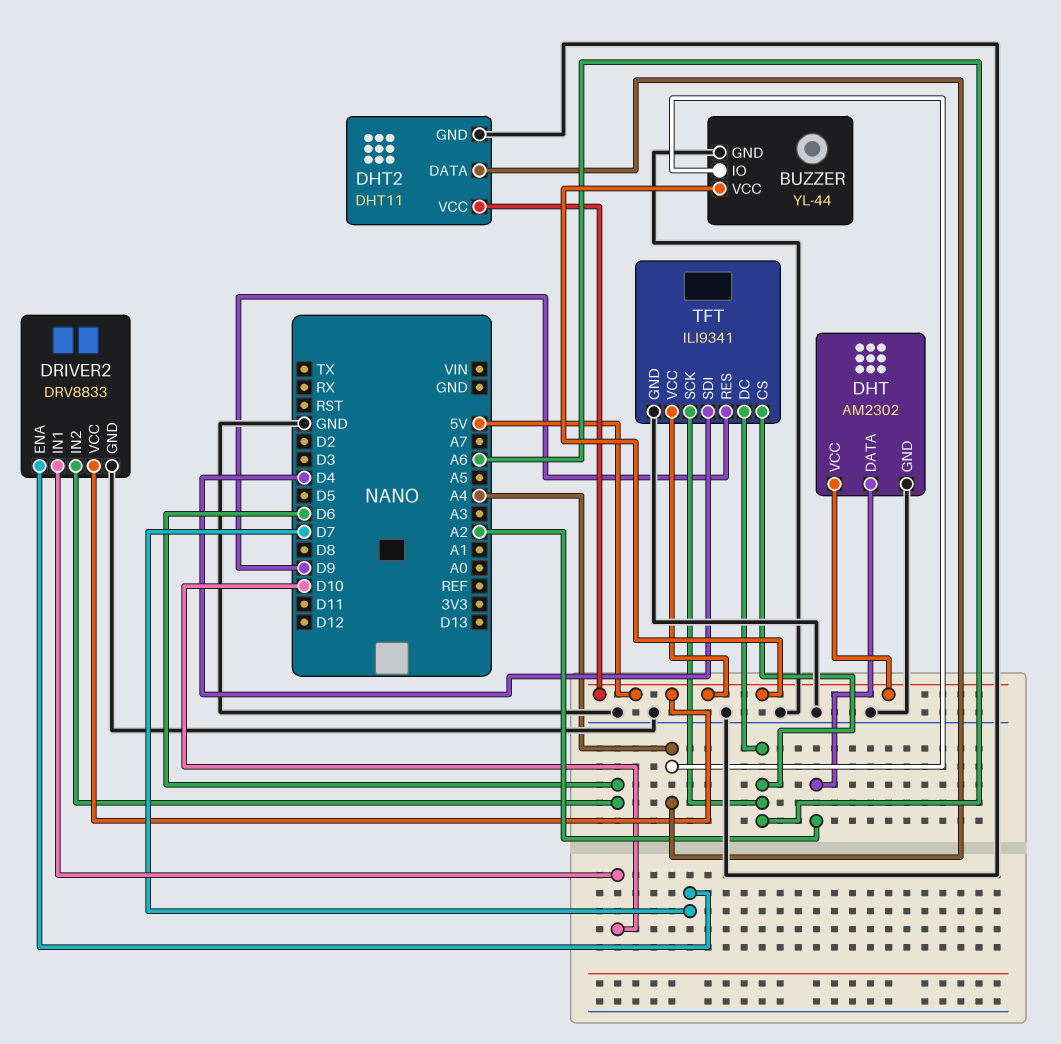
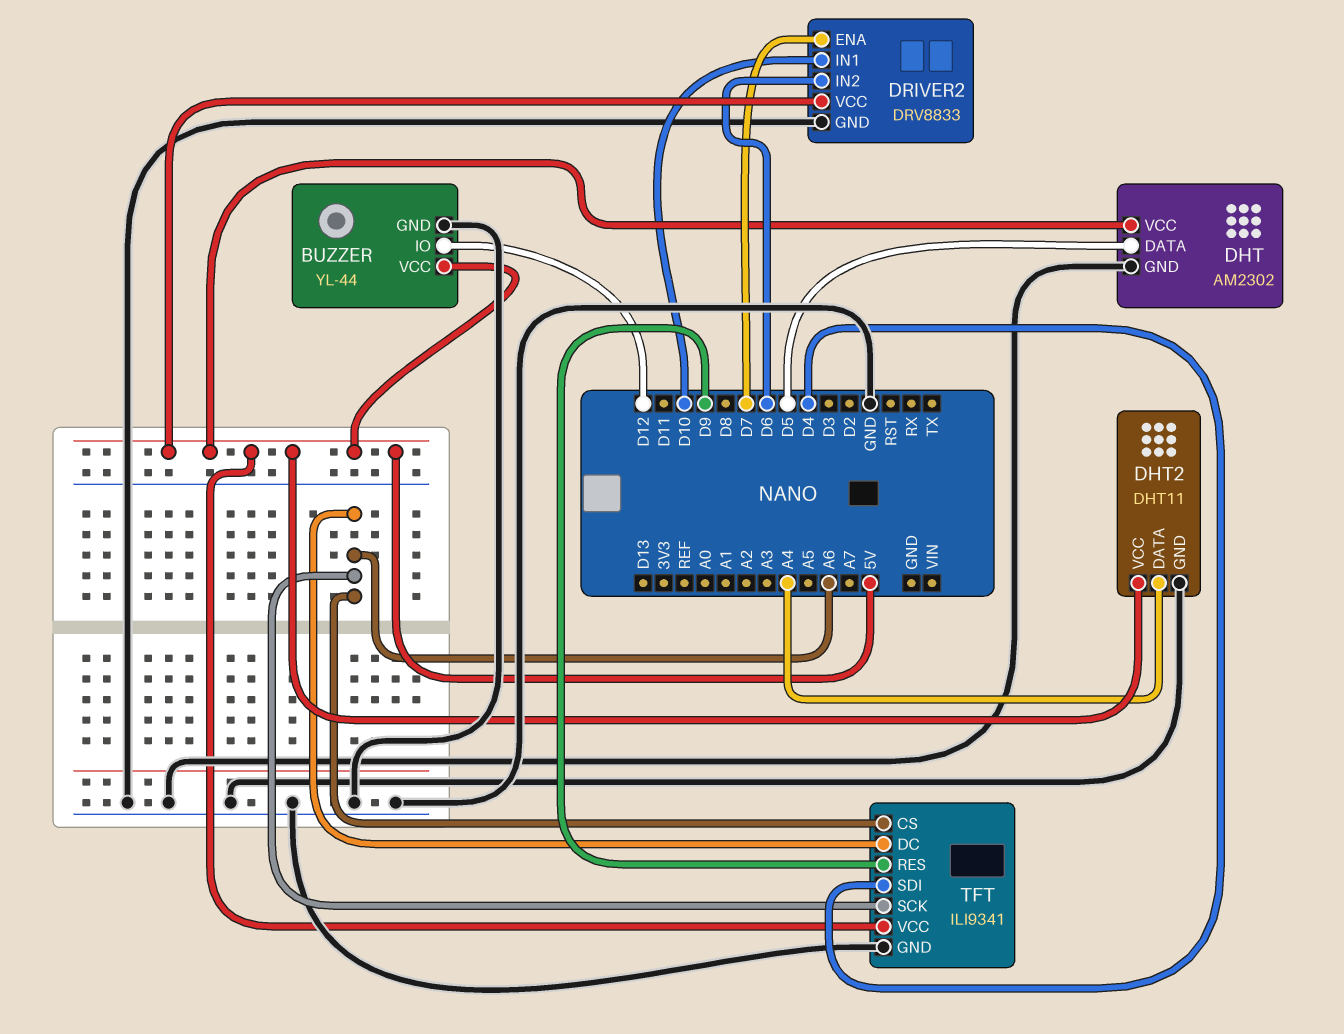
BUZZER pin IO: A4 -> D12
DHT pin DATA: A2 -> D5

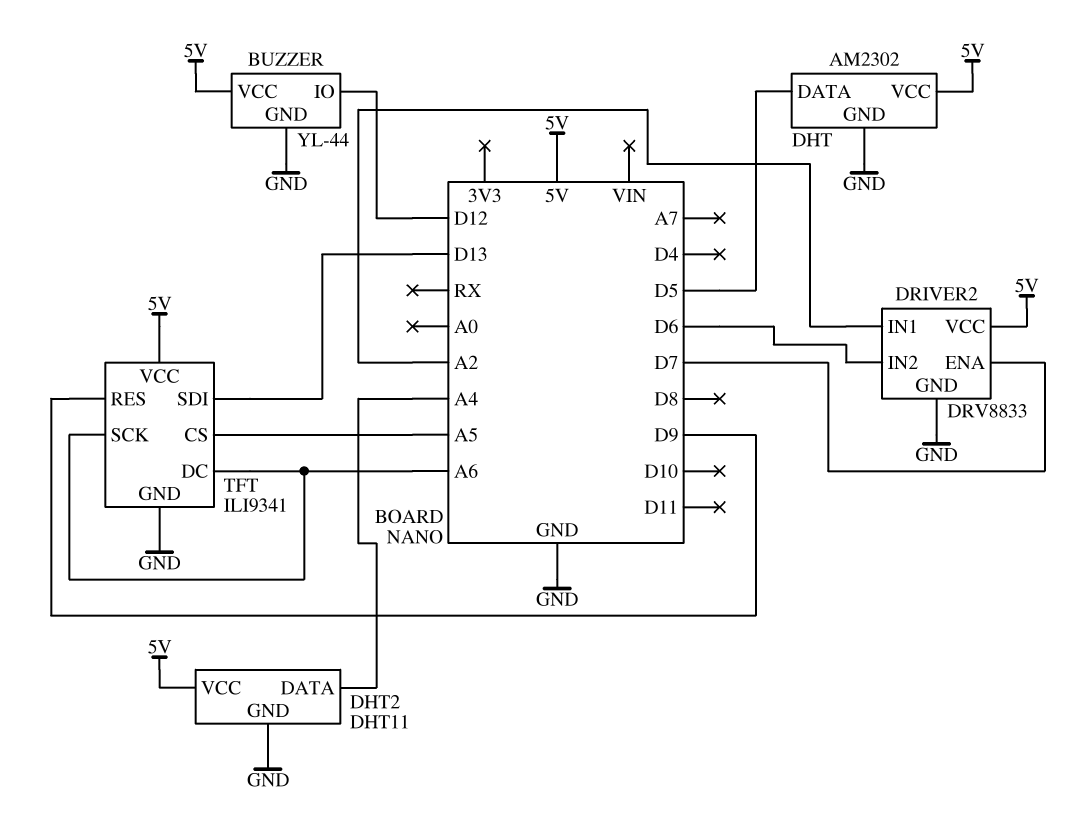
DRIVER2 pin IN1: D10 -> A2
TFT pin CS: A6 -> A5
TFT pin SDI: D4 -> D13

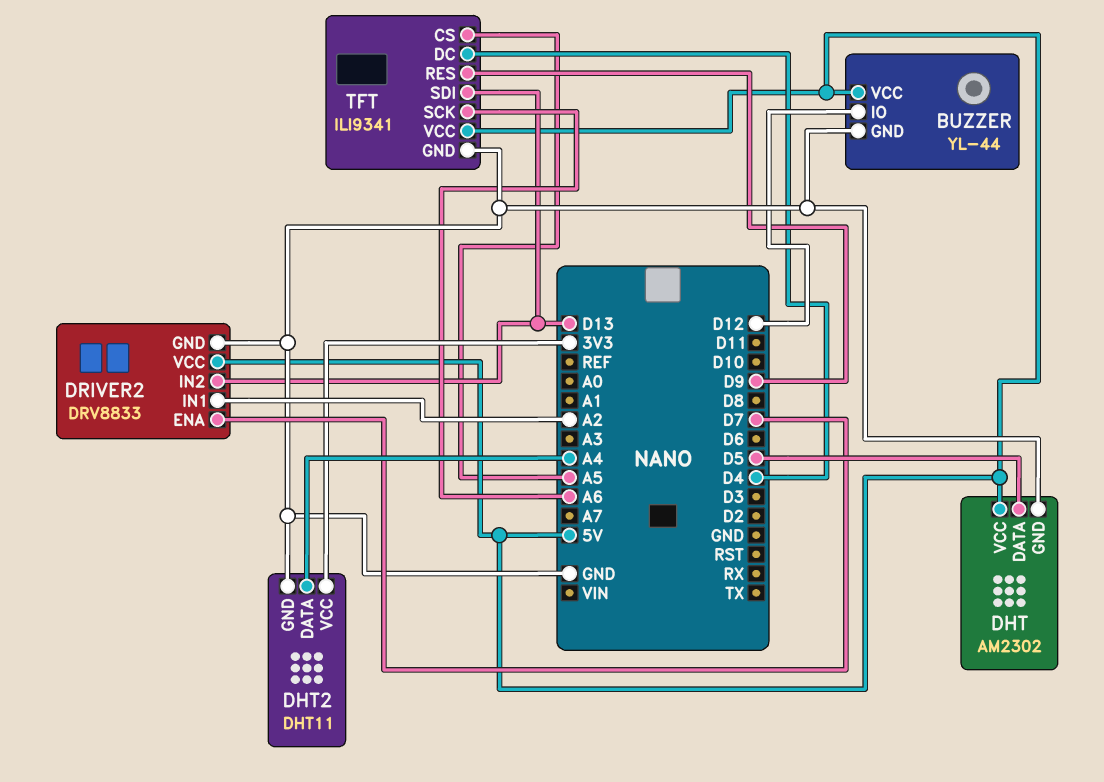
DHT2 pin VCC: 5V -> 3V3
DRIVER2 pin IN2: D6 -> D13
TFT pin DC: A6 -> D4

